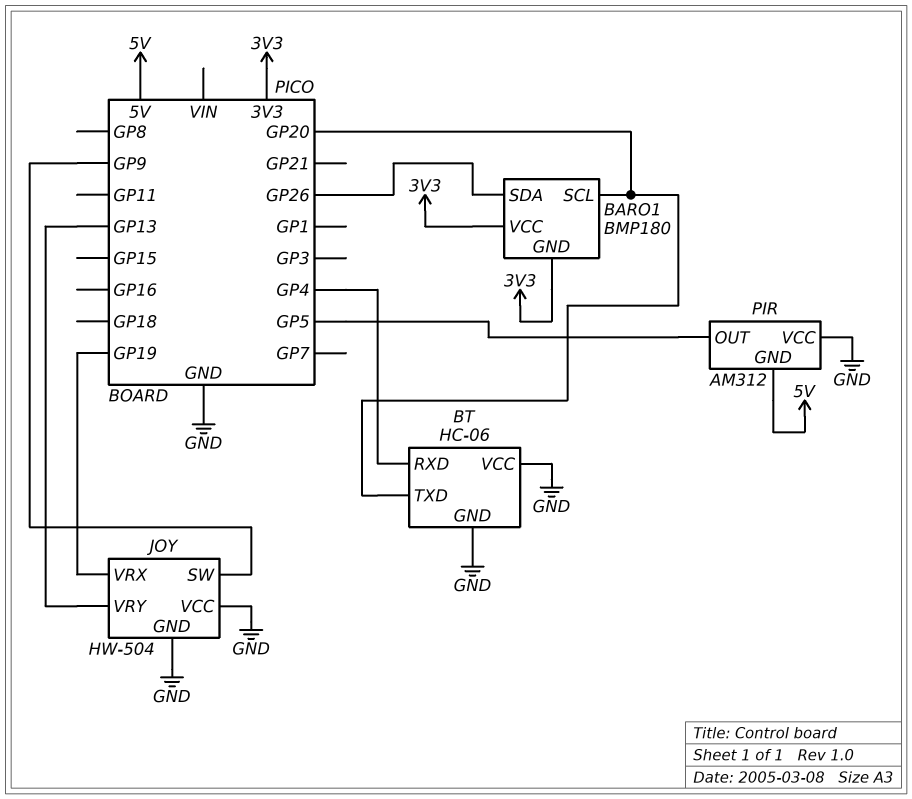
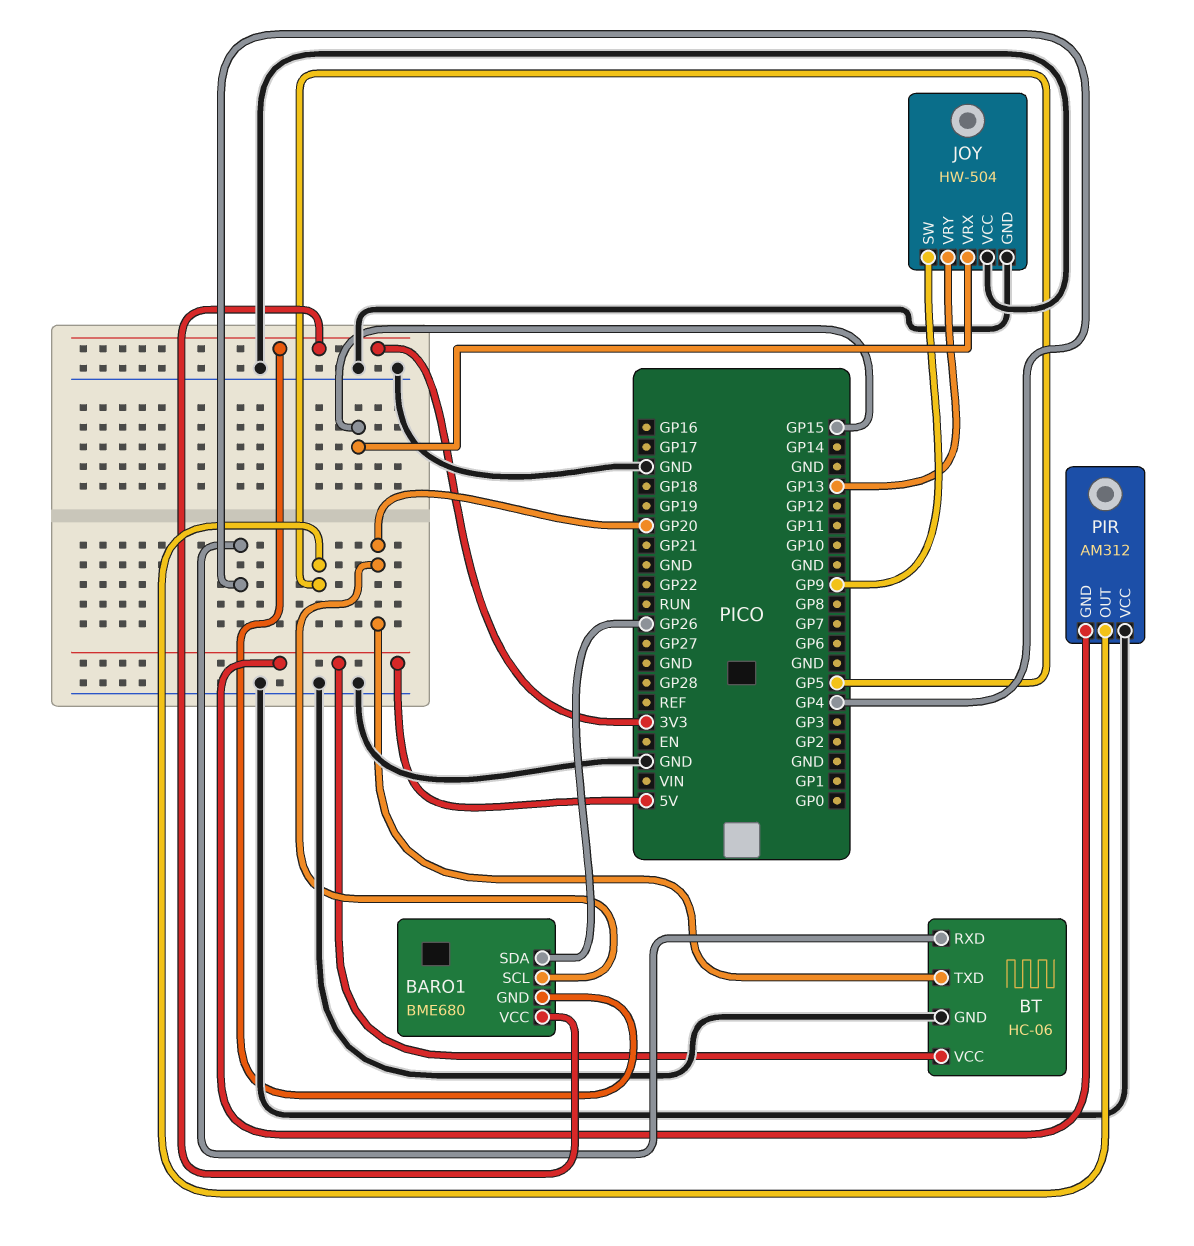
BARO1: BMP180 -> BME680
BT pin VCC: GND -> 5V
JOY pin VRX: GP19 -> GP15

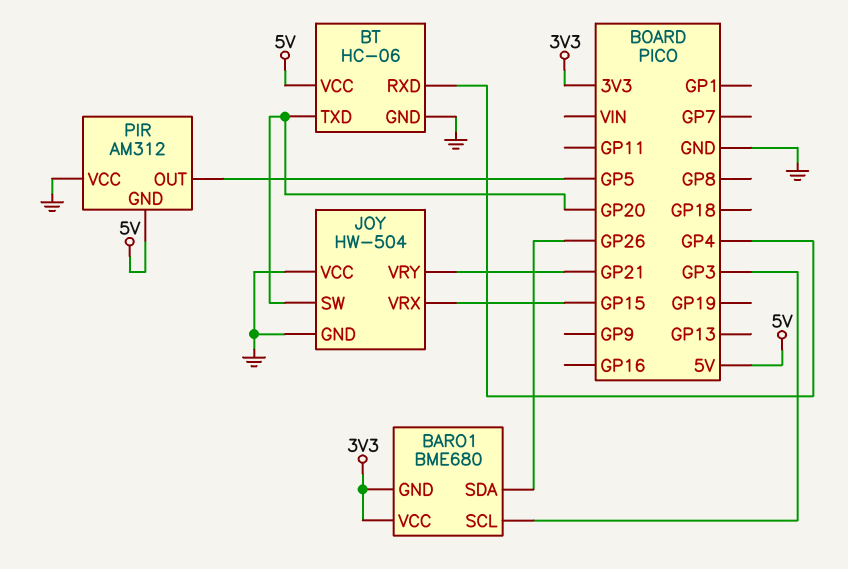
BARO1 pin SCL: GP20 -> GP3
JOY pin SW: GP9 -> GP20
JOY pin VRY: GP13 -> GP21

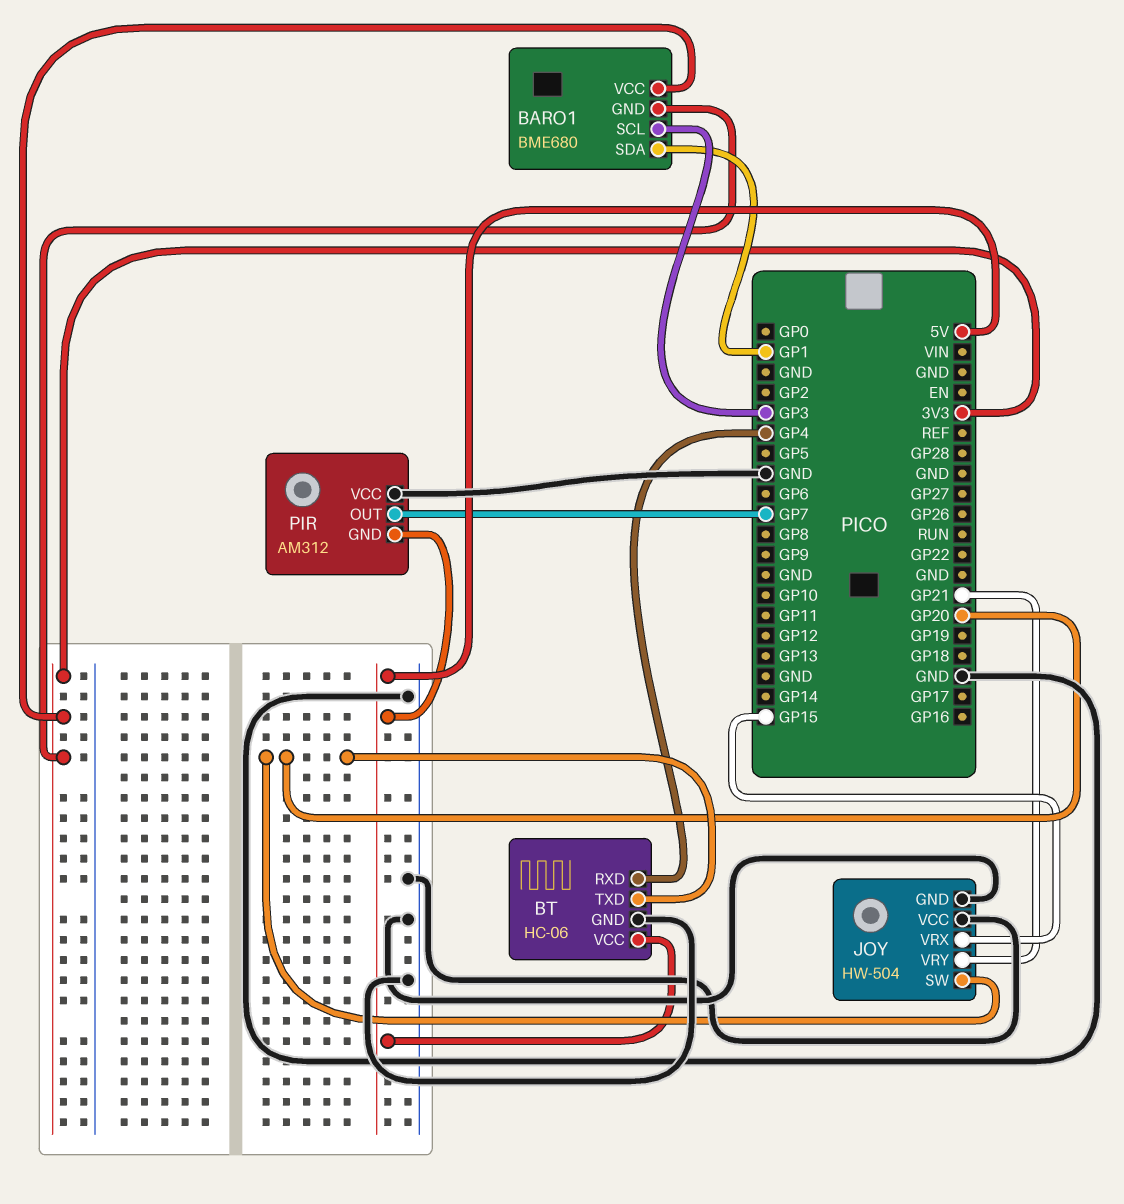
BARO1 pin SDA: GP26 -> GP1
PIR pin OUT: GP5 -> GP7

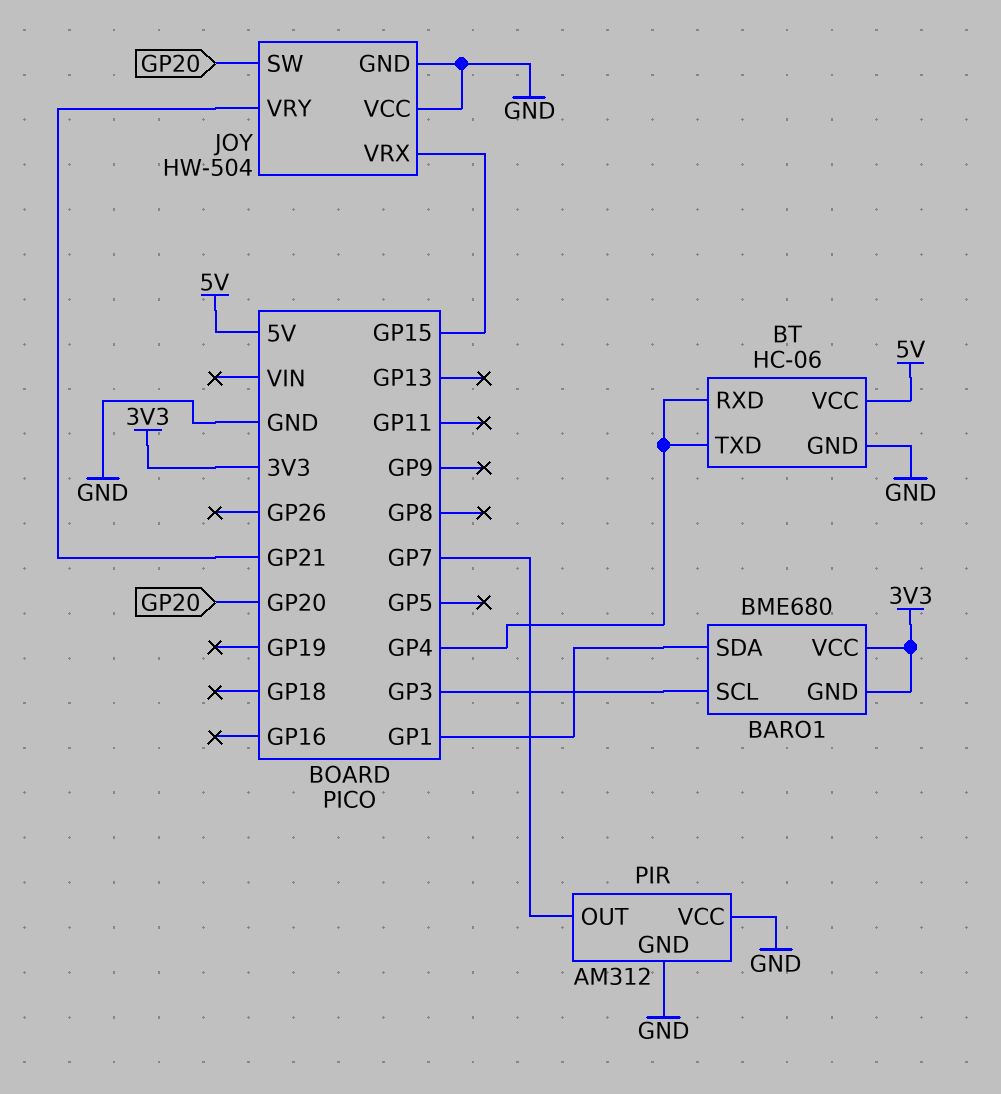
BT pin TXD: GP20 -> GP4
PIR pin GND: 5V -> GND

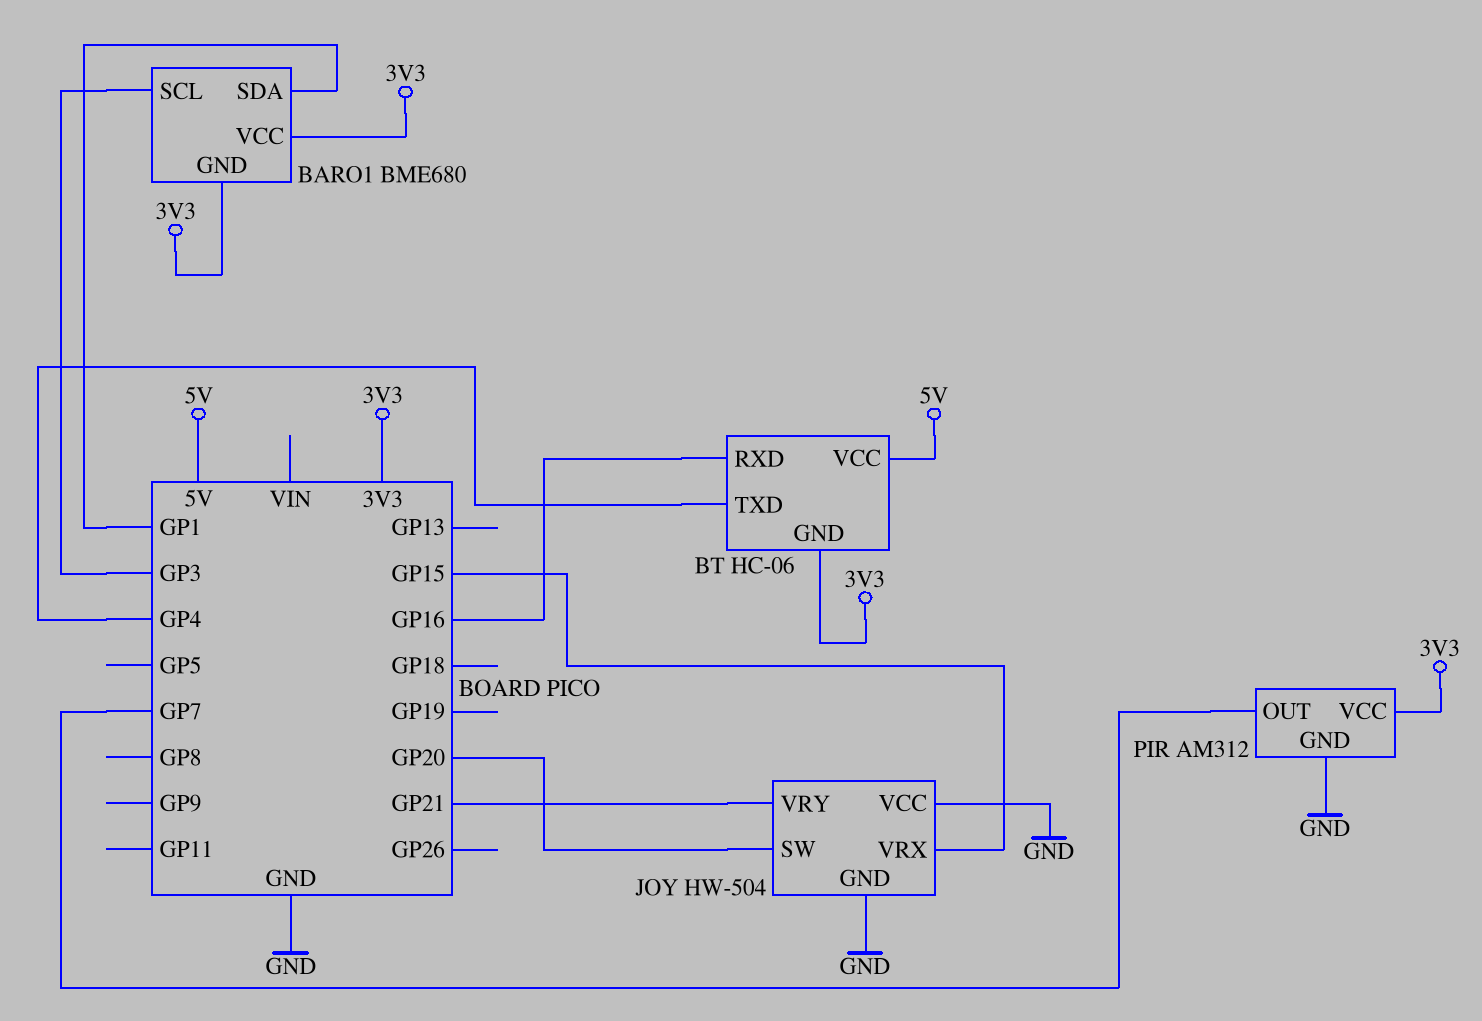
BT pin GND: GND -> 3V3
BT pin RXD: GP4 -> GP16
PIR pin VCC: GND -> 3V3

